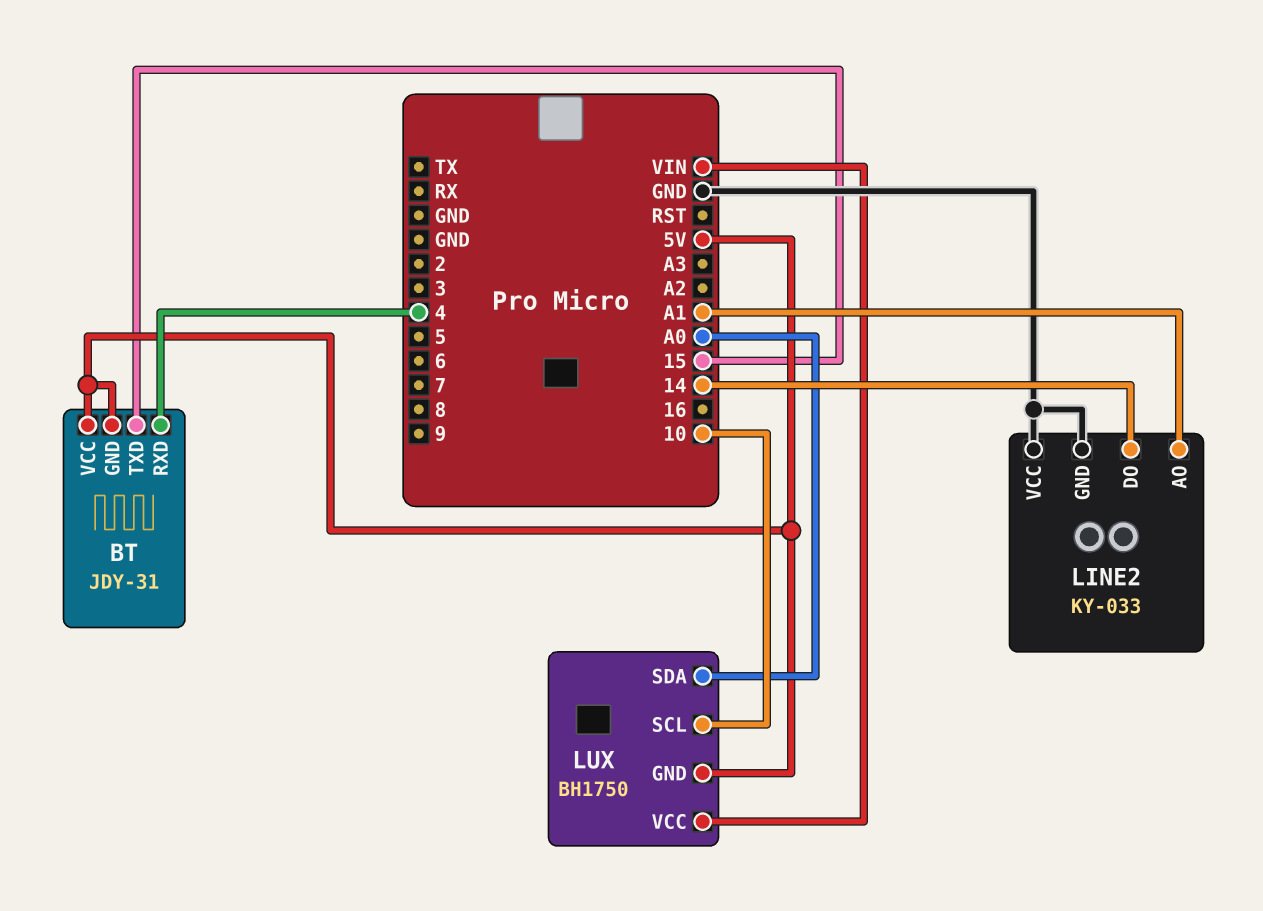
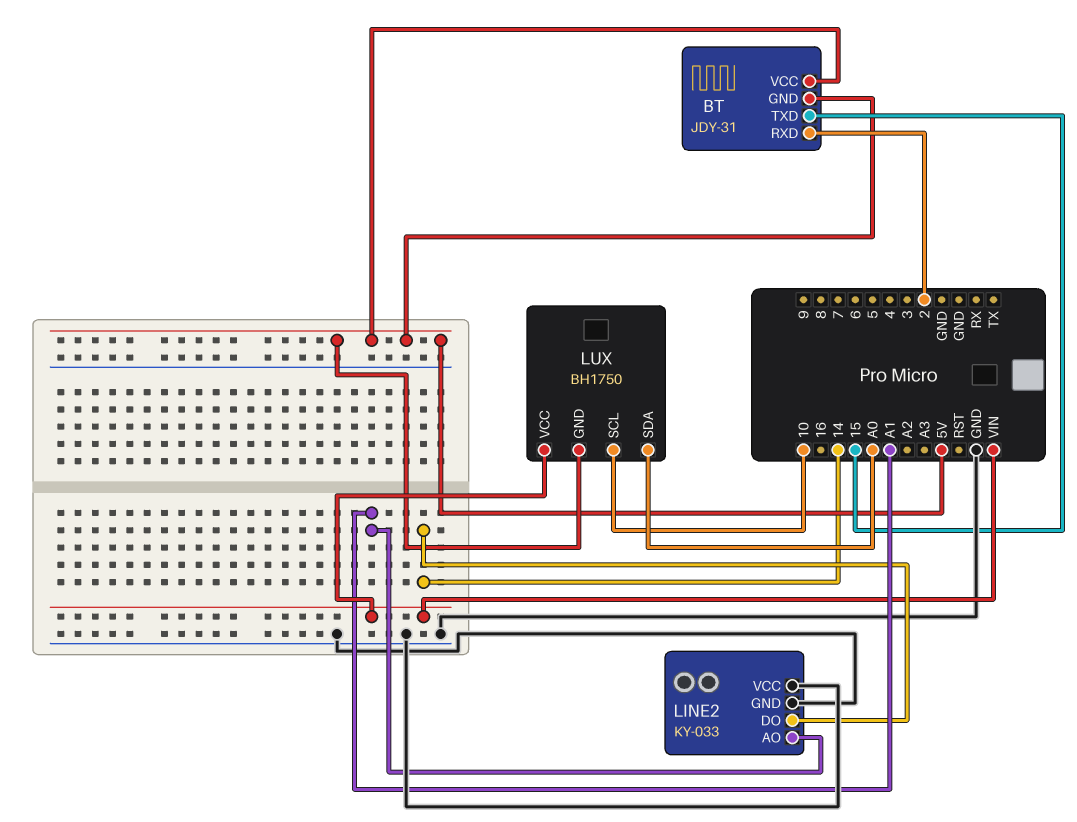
BT pin RXD: 4 -> 2

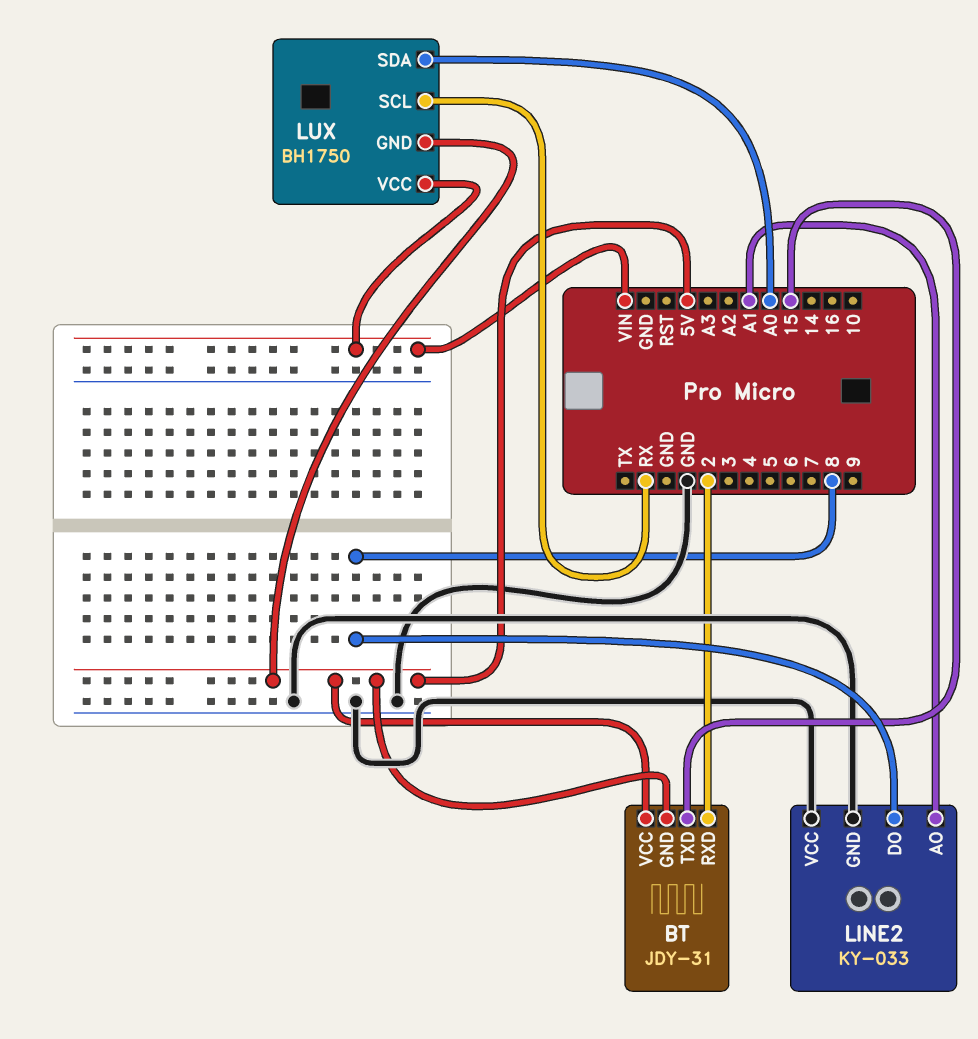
LINE2 pin DO: 14 -> 8
LUX pin SCL: 10 -> RX

